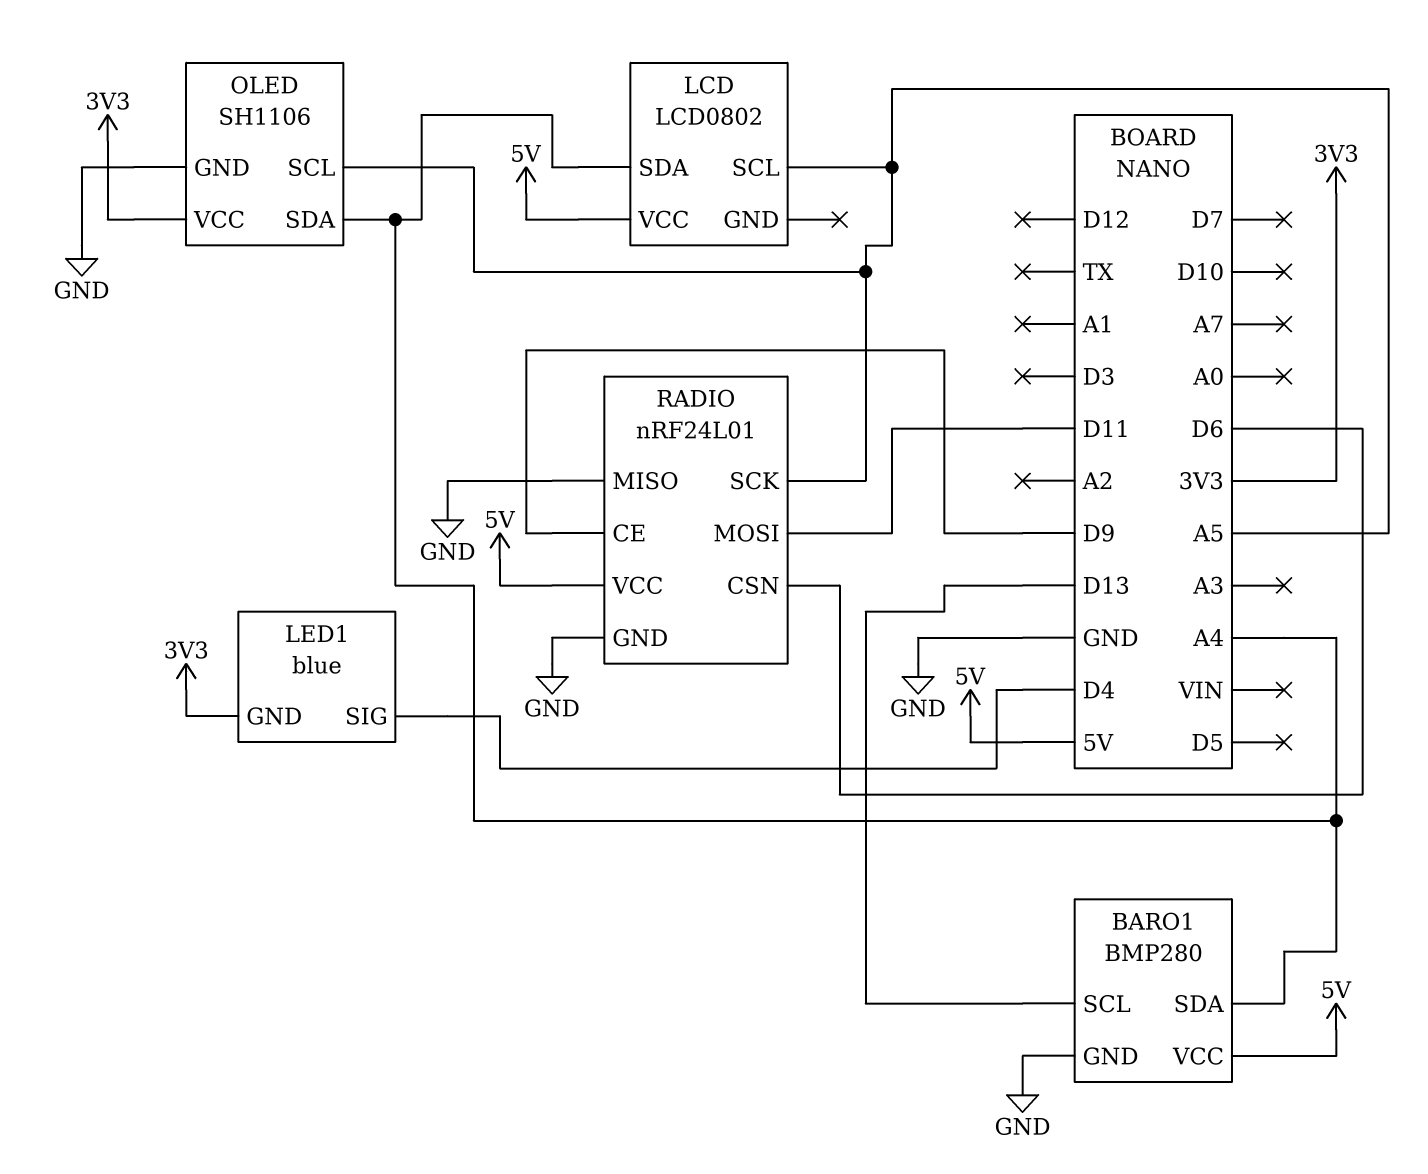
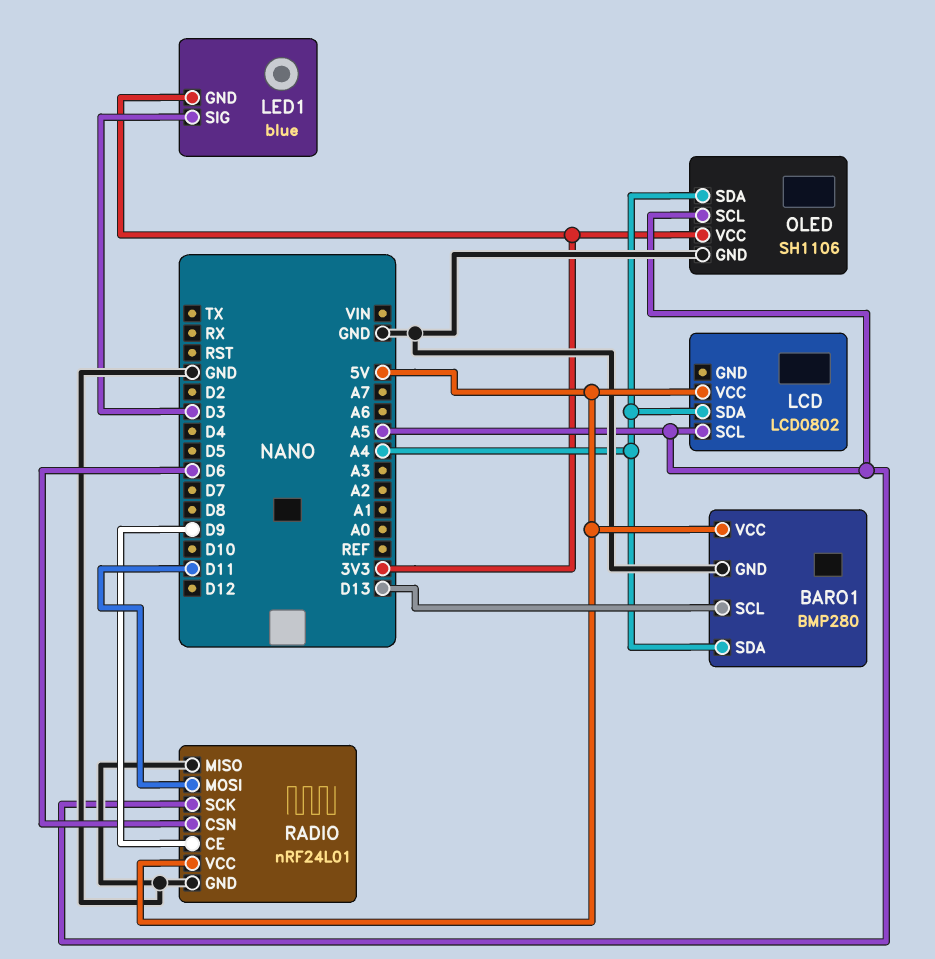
LED1 pin SIG: D4 -> D3

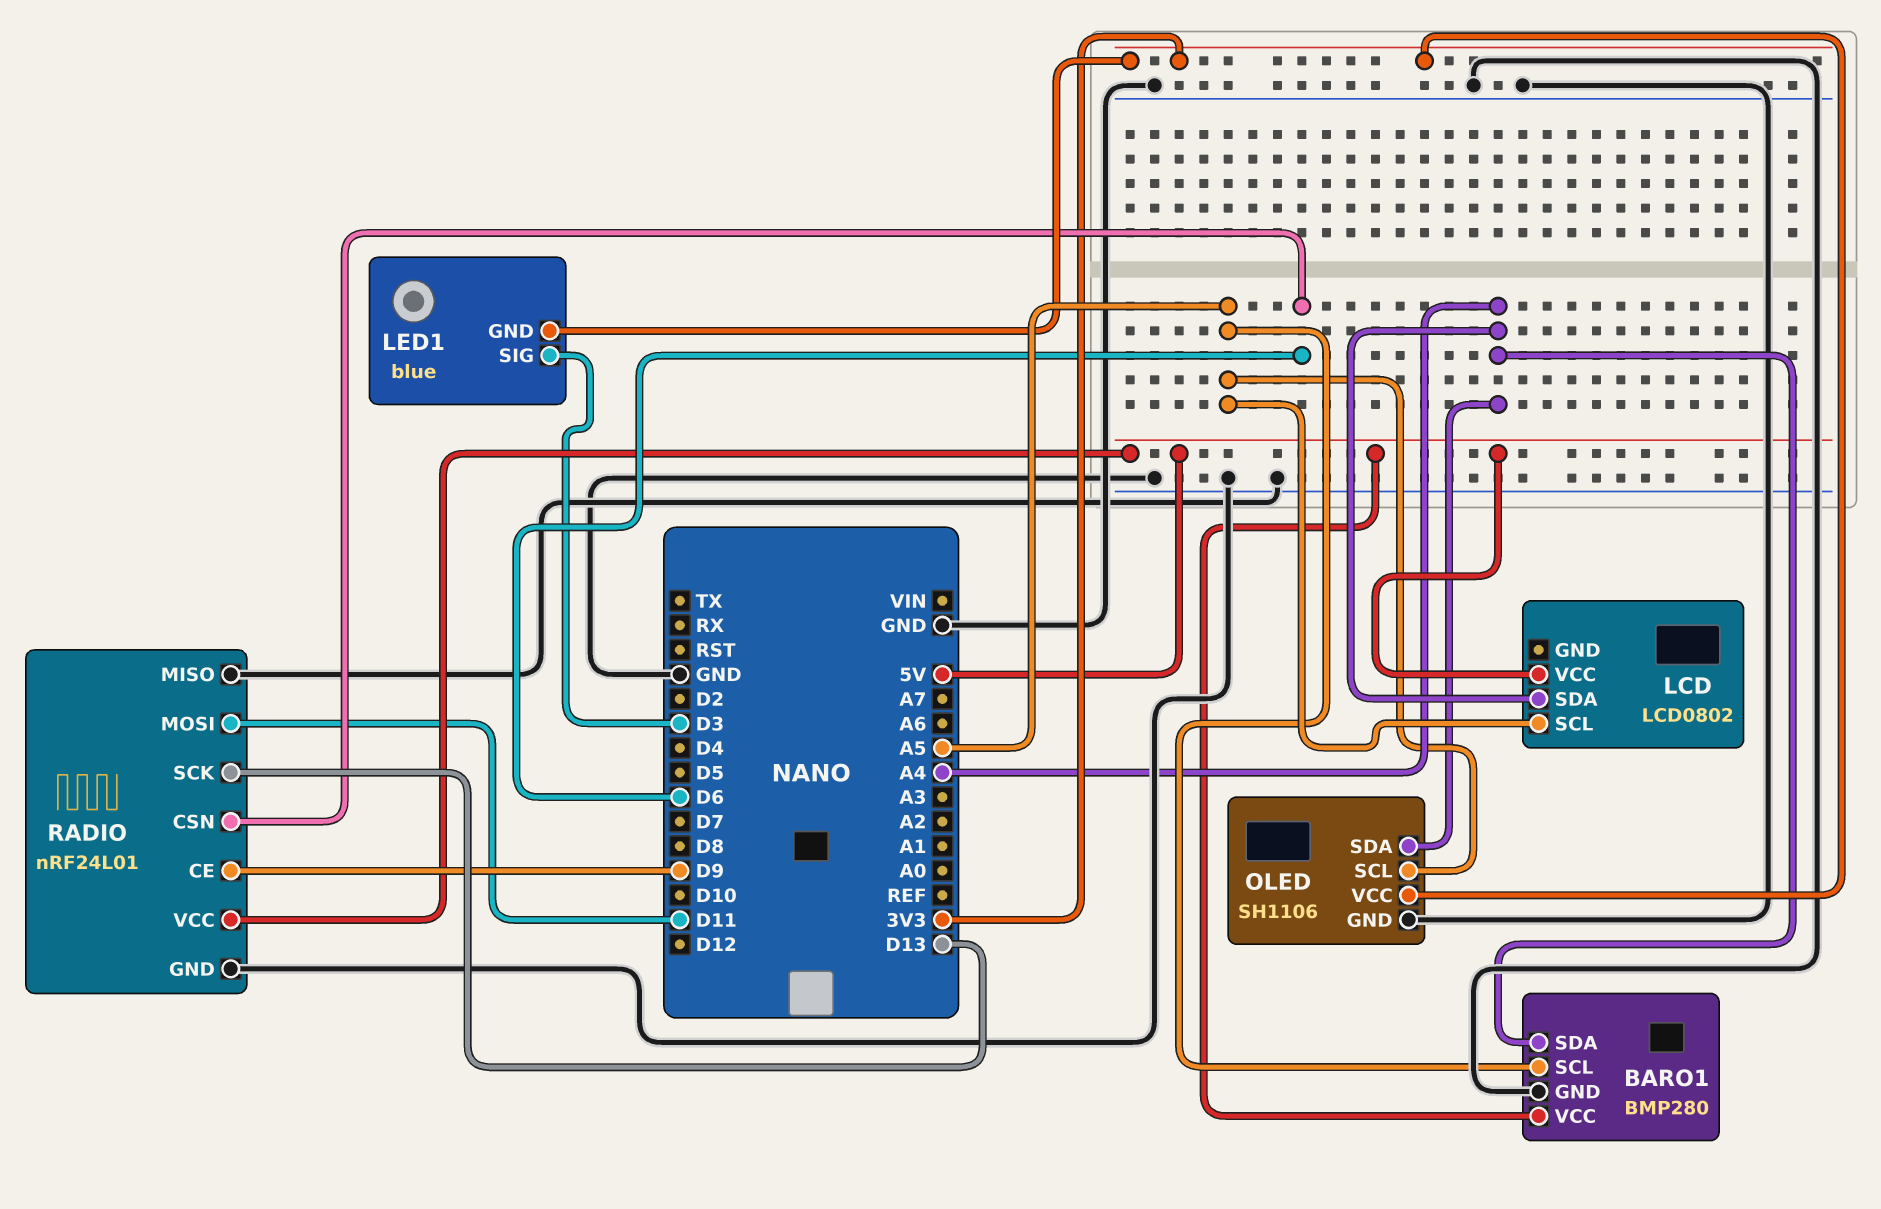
BARO1 pin SCL: D13 -> A5
RADIO pin SCK: A5 -> D13

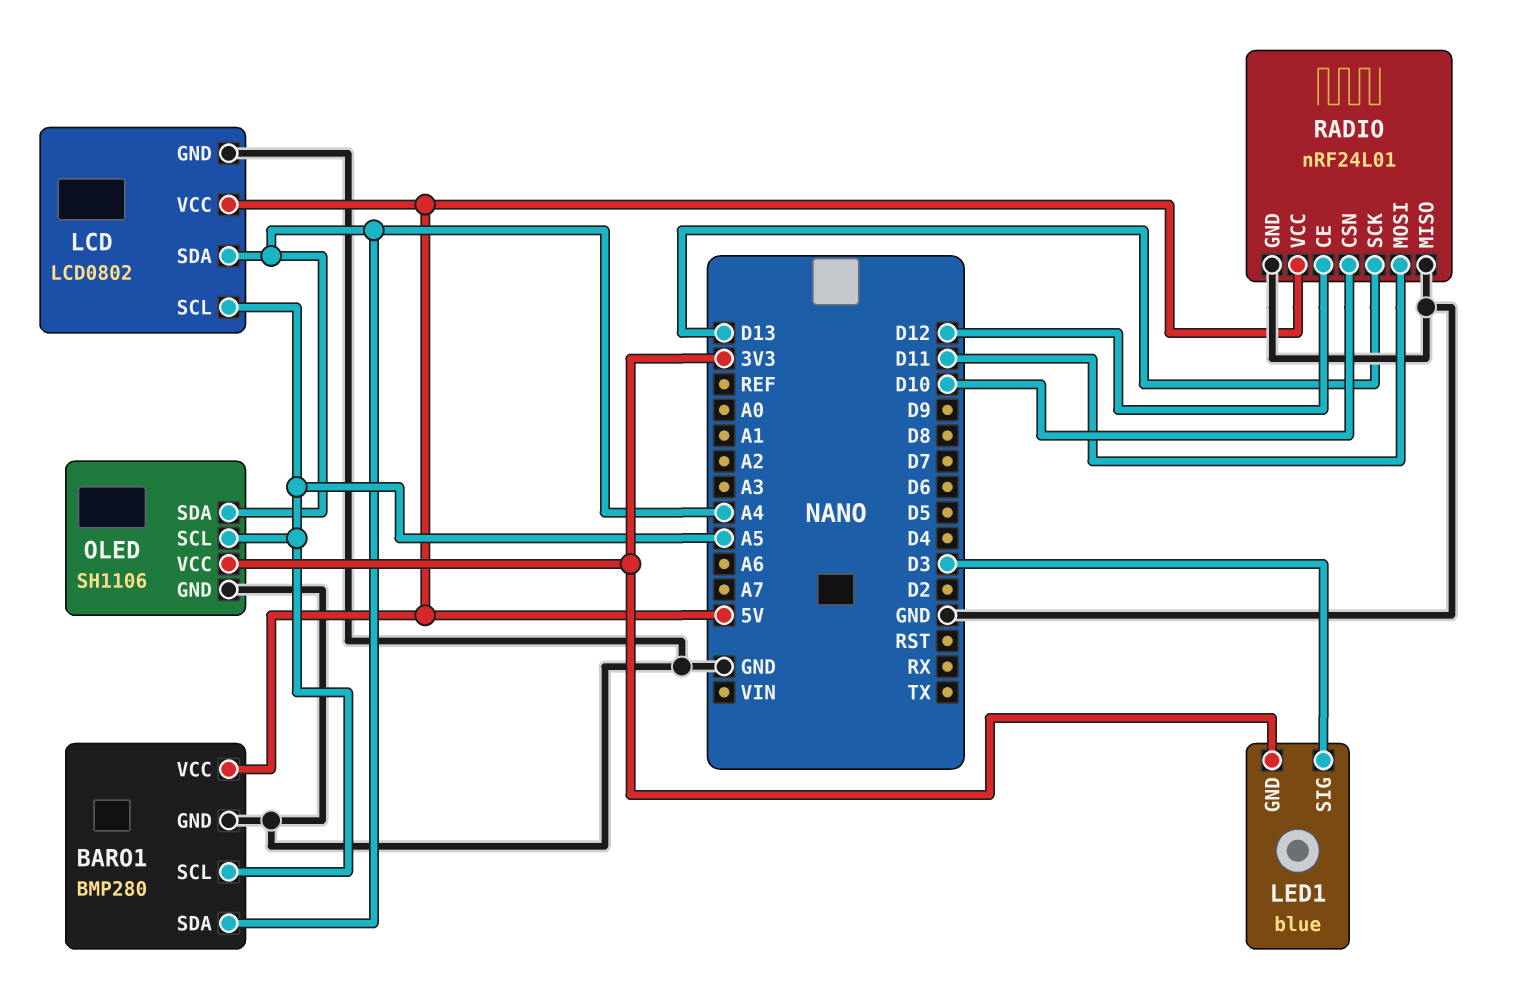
LCD pin GND: none -> GND
RADIO pin CE: D9 -> D12
RADIO pin CSN: D6 -> D10

